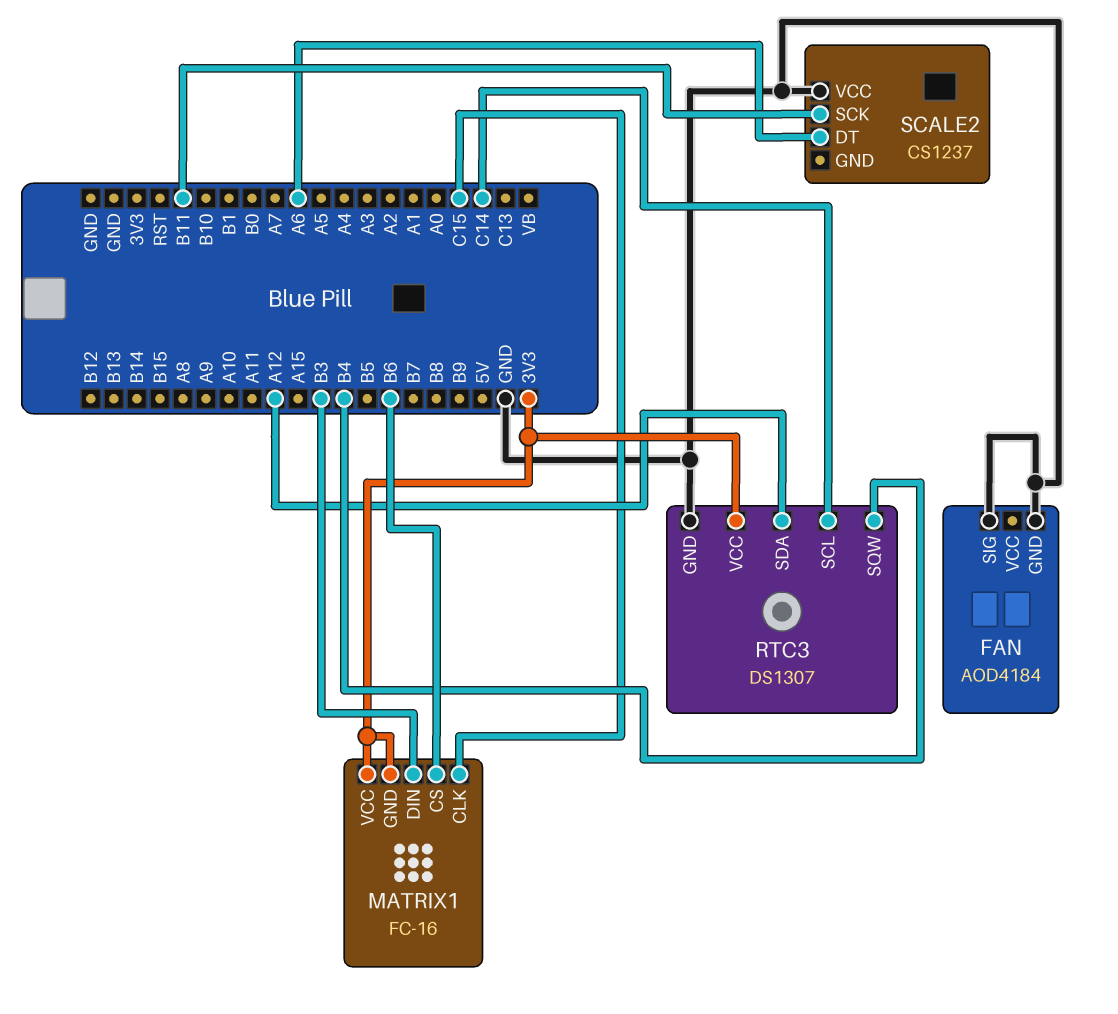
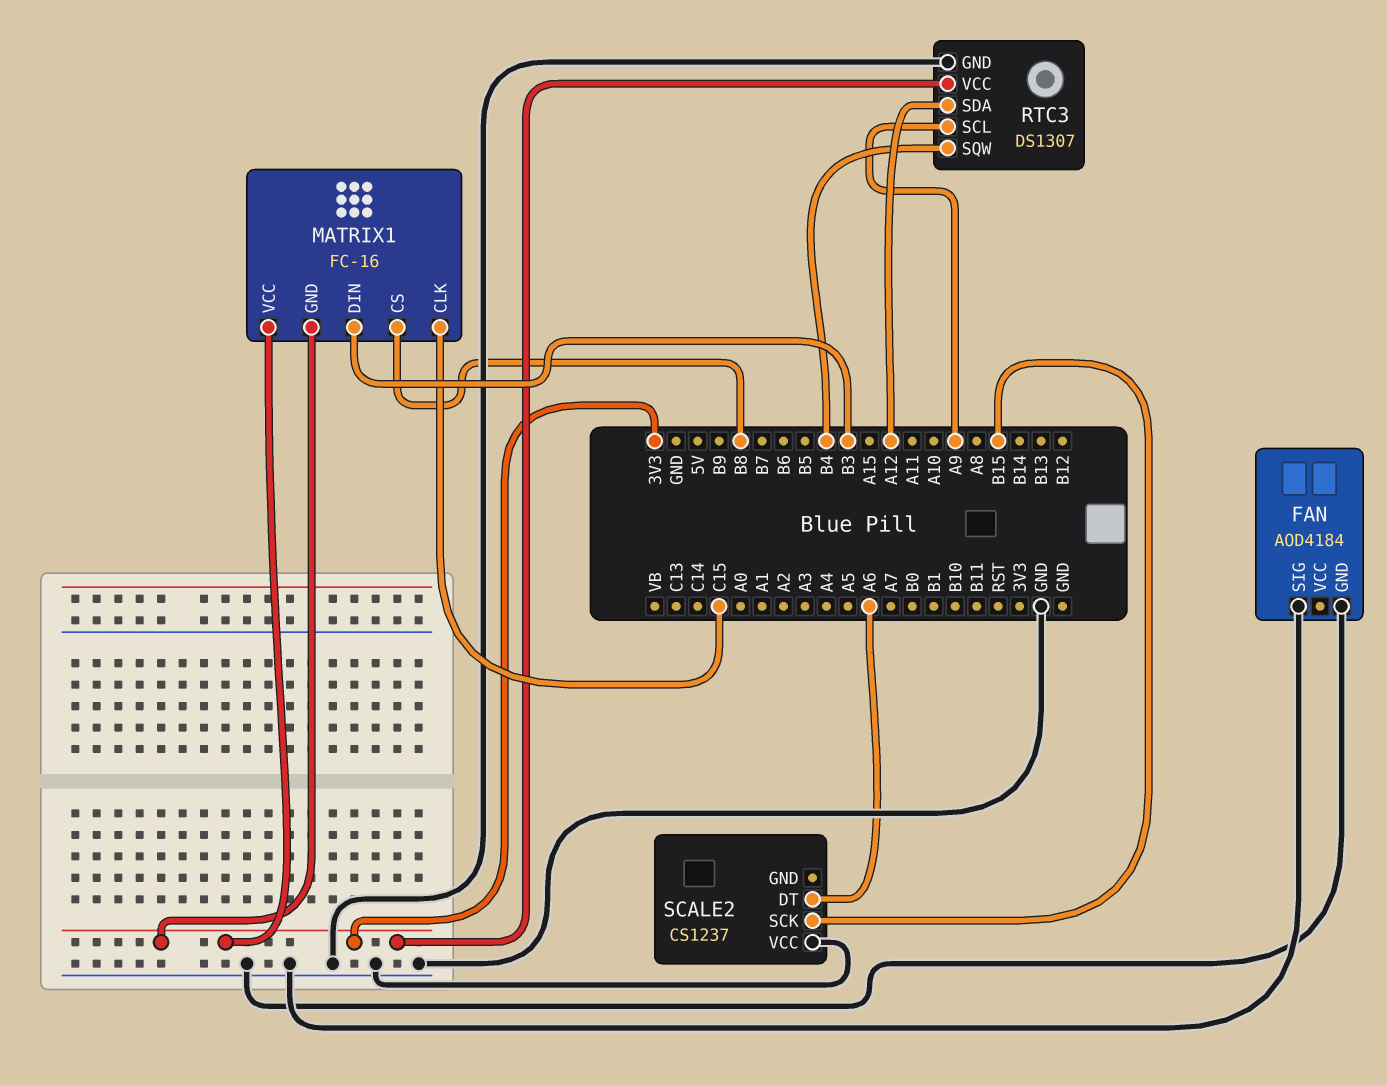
MATRIX1 pin CS: B6 -> B8
RTC3 pin SCL: C14 -> A9
SCALE2 pin SCK: B11 -> B15

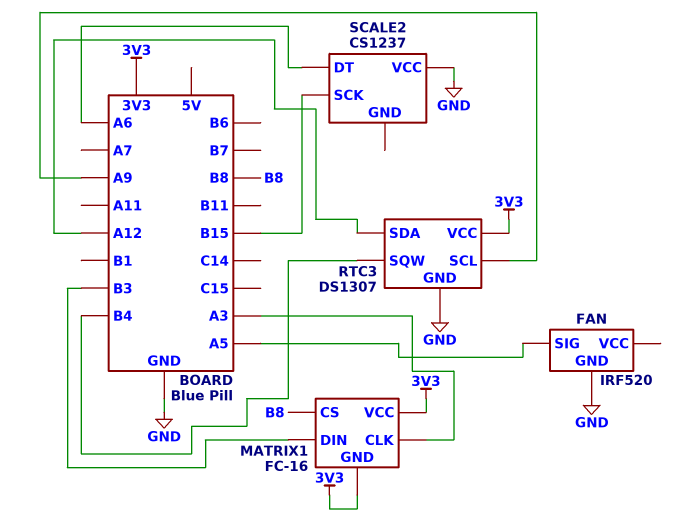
FAN: AOD4184 -> IRF520
FAN pin SIG: GND -> A5
MATRIX1 pin CLK: C15 -> A3

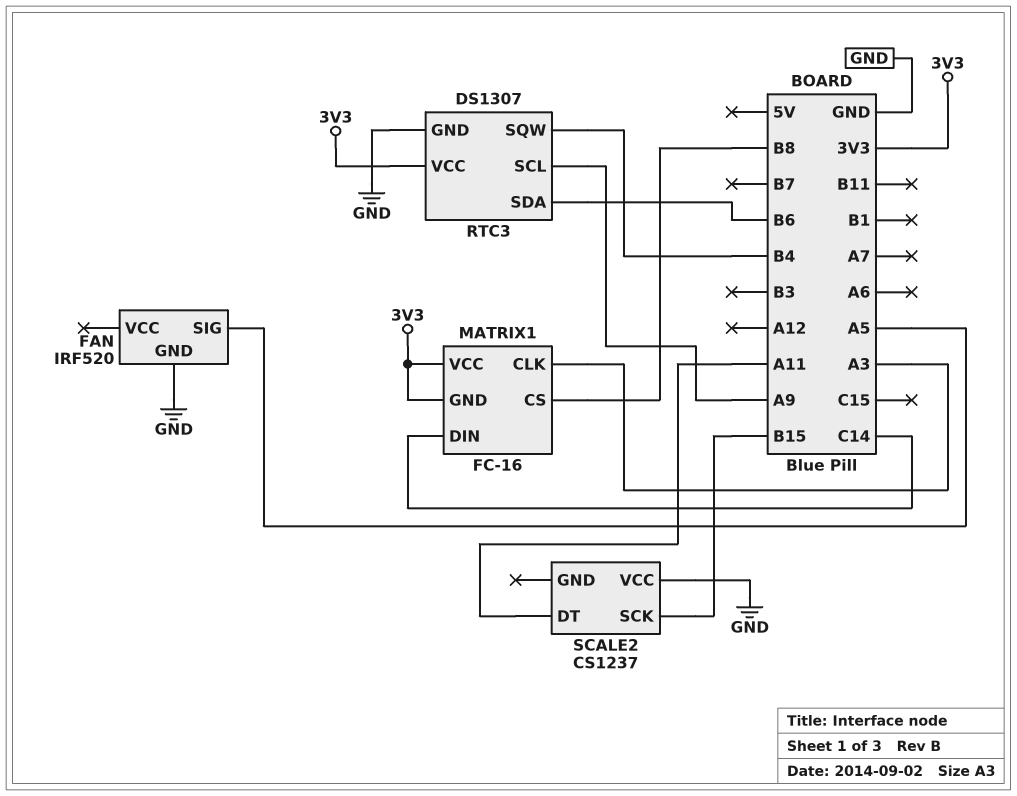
MATRIX1 pin DIN: B3 -> C14
RTC3 pin SDA: A12 -> B6
SCALE2 pin DT: A6 -> A11

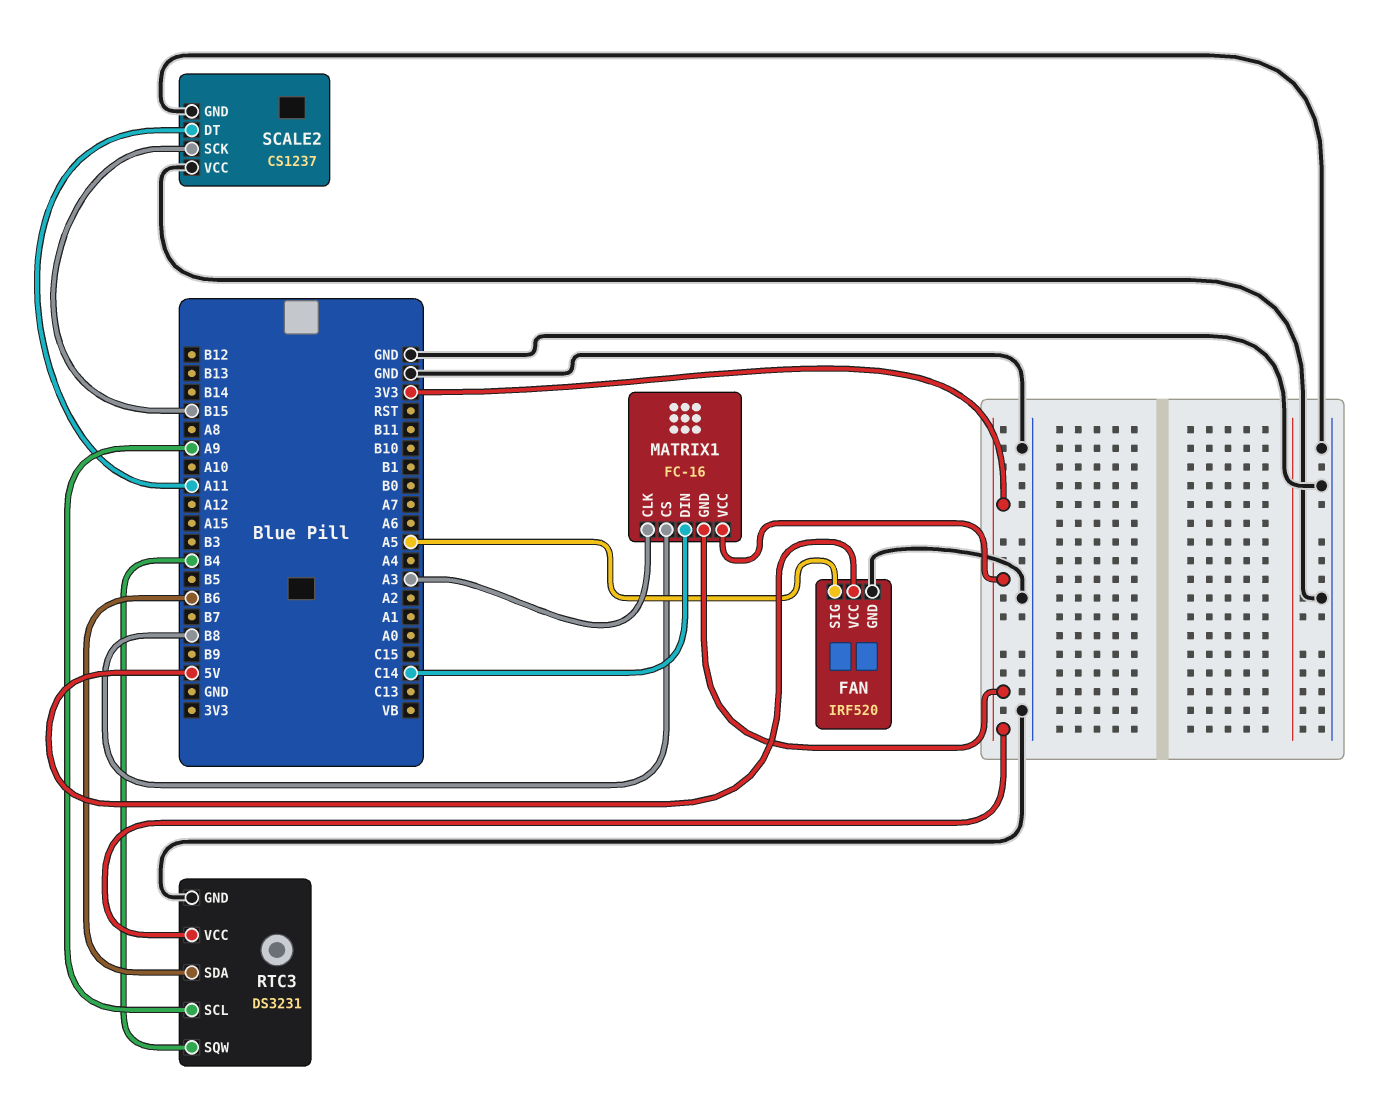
FAN pin VCC: none -> 5V
RTC3: DS1307 -> DS3231
SCALE2 pin GND: none -> GND

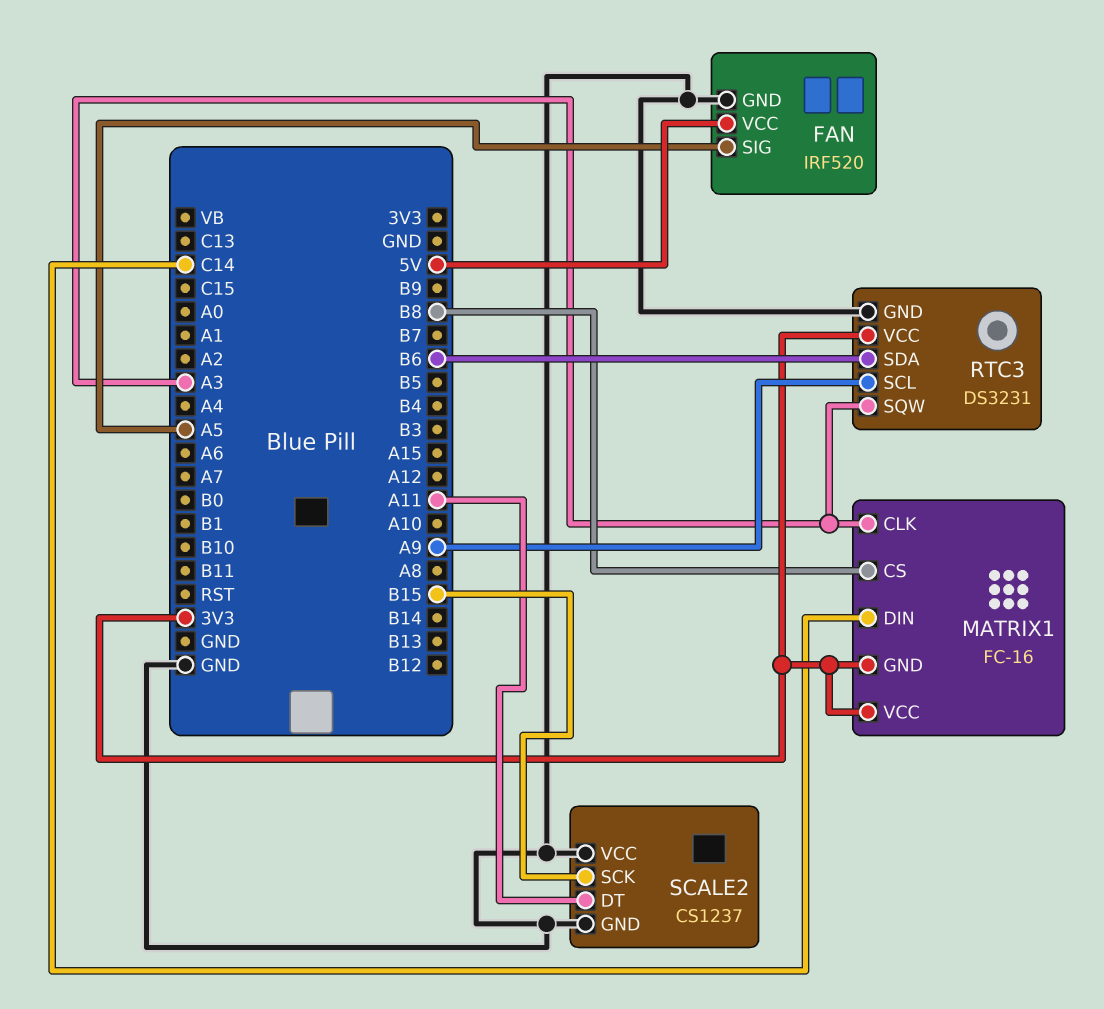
RTC3 pin SQW: B4 -> A3

